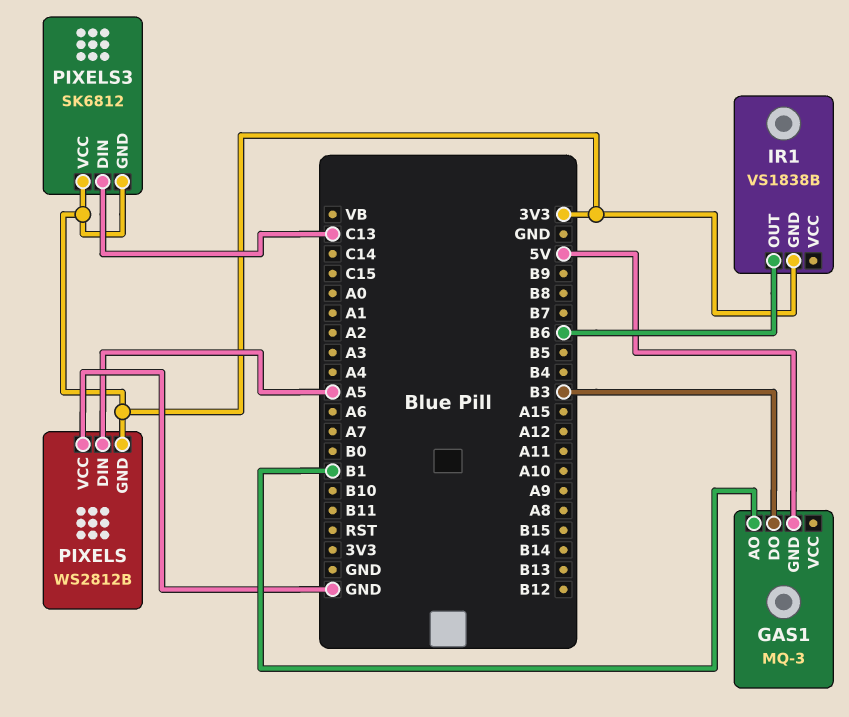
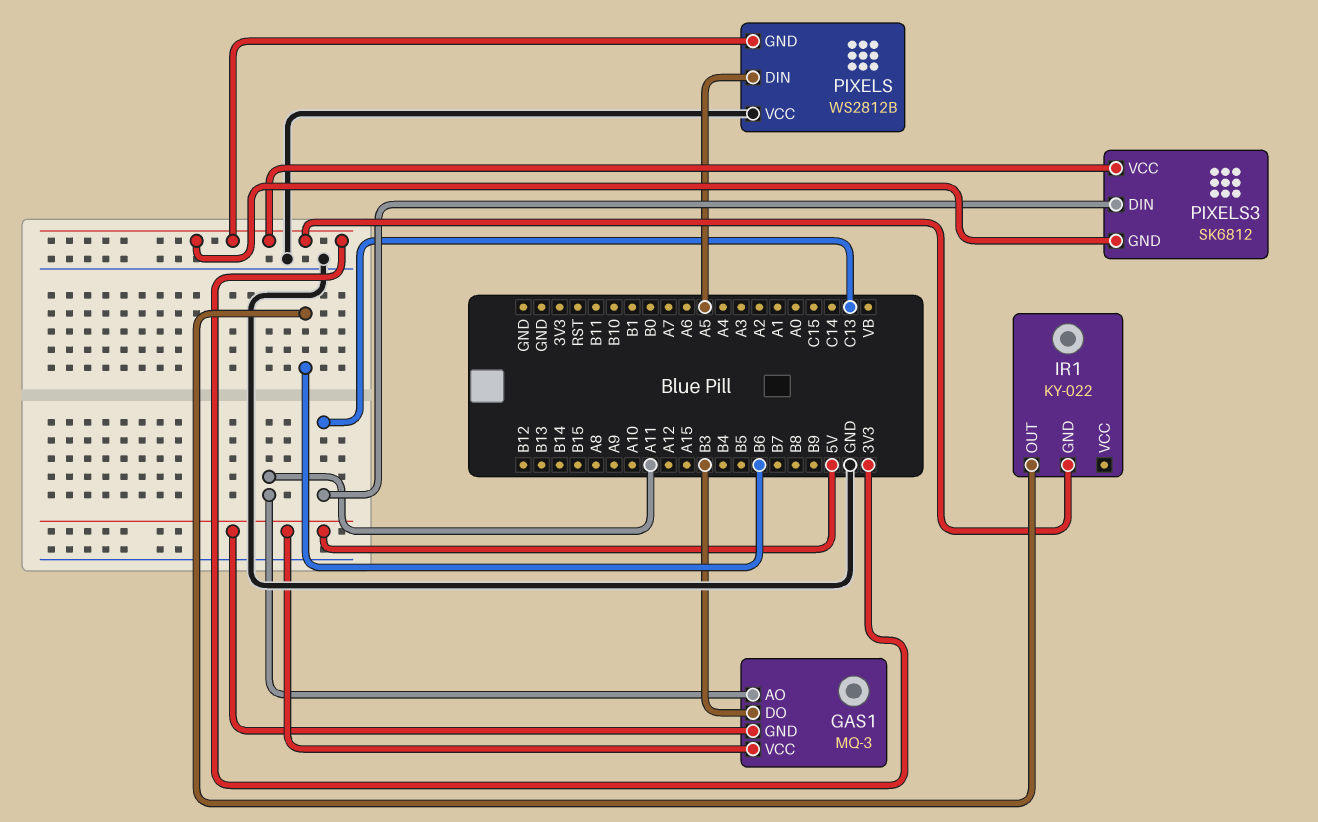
GAS1 pin AO: B1 -> A11
GAS1 pin VCC: none -> 5V
IR1: VS1838B -> KY-022

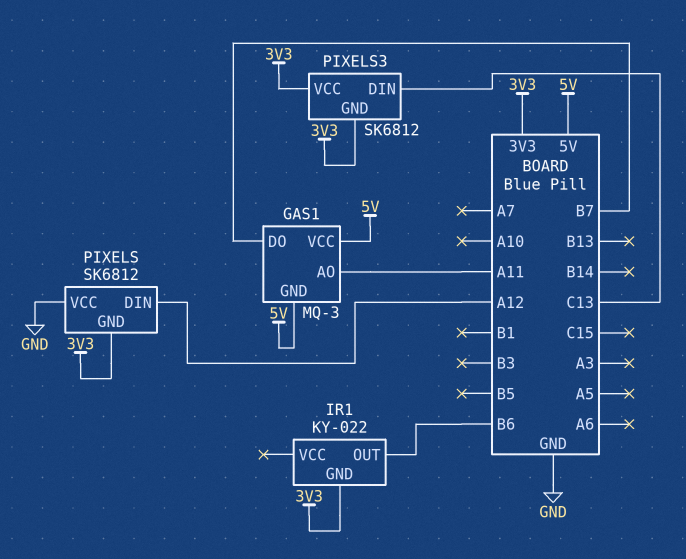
GAS1 pin DO: B3 -> B7
PIXELS: WS2812B -> SK6812
PIXELS pin DIN: A5 -> A12

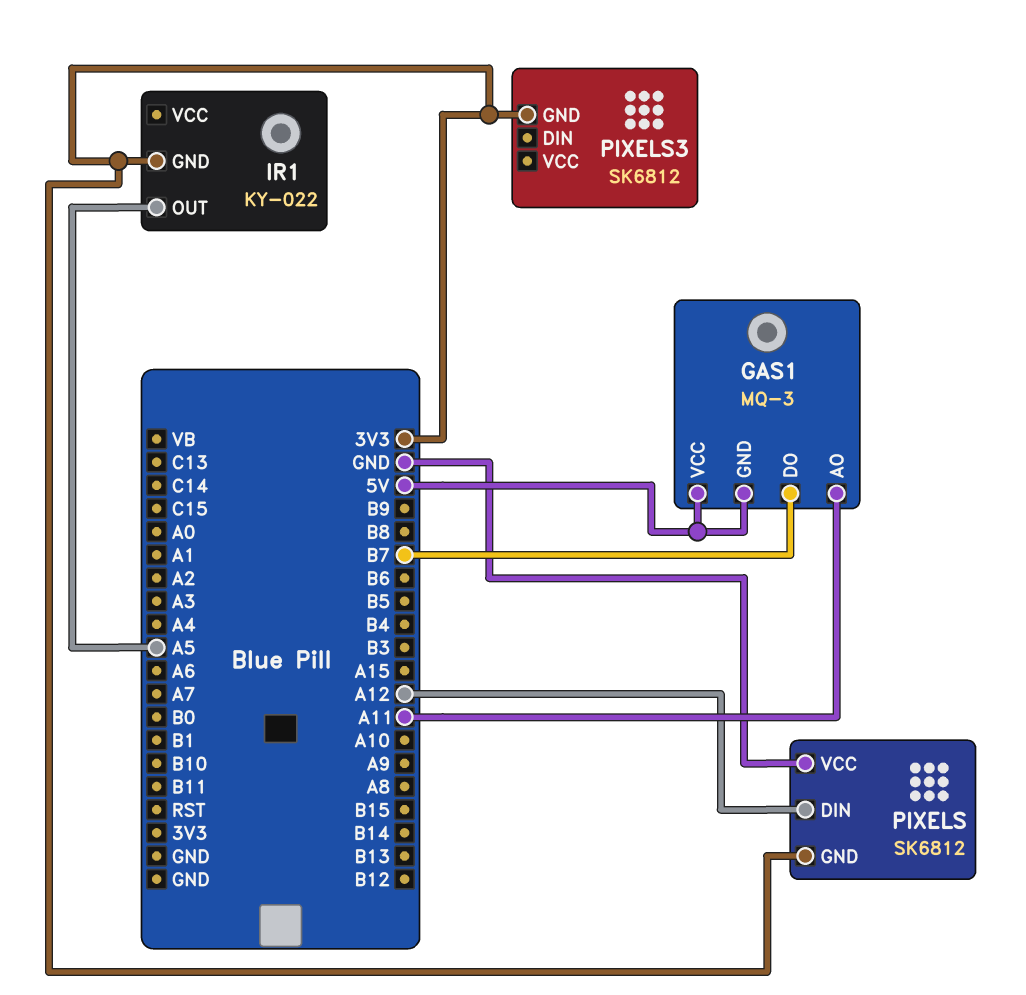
IR1 pin OUT: B6 -> A5
PIXELS3 pin DIN: C13 -> none
PIXELS3 pin VCC: 3V3 -> none

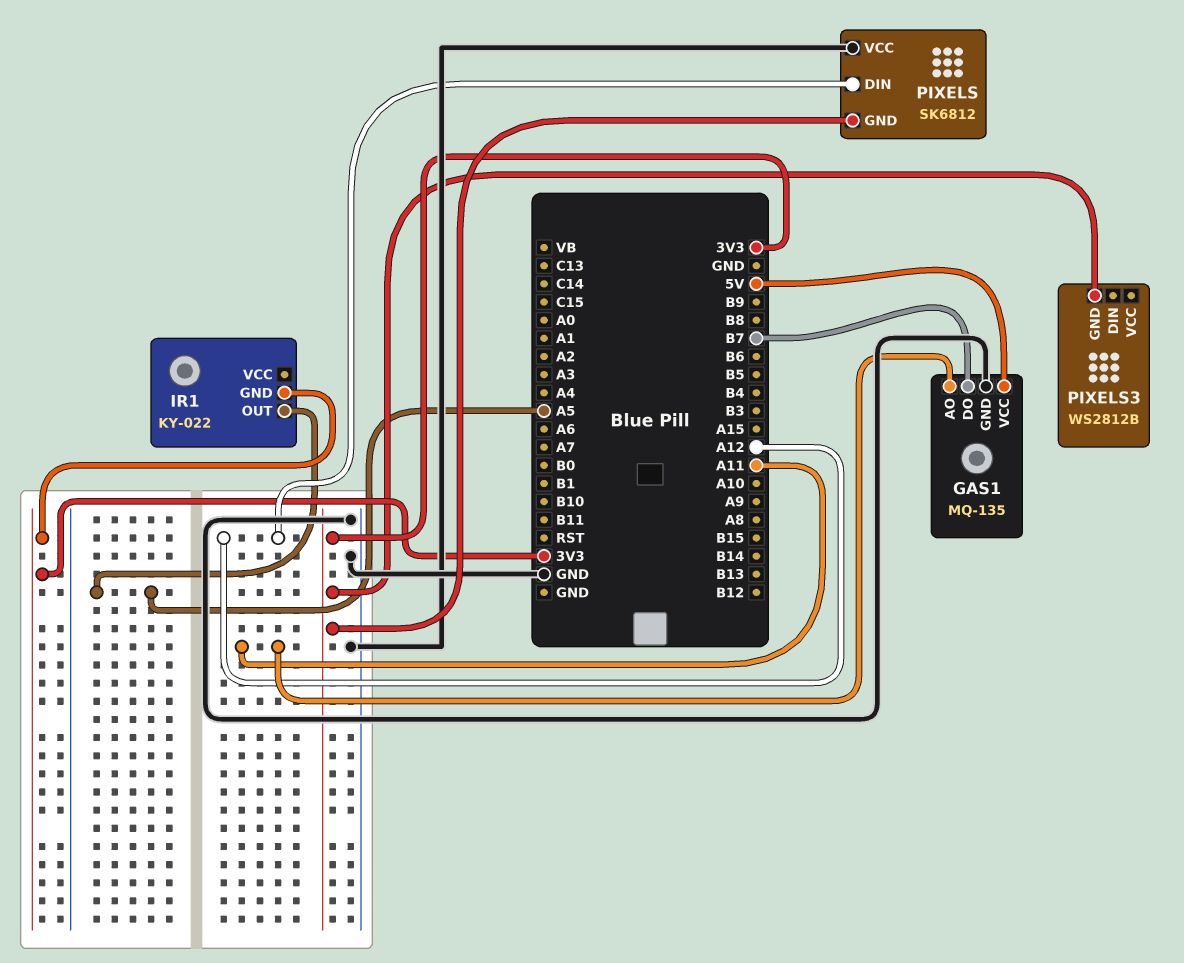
GAS1: MQ-3 -> MQ-135
GAS1 pin GND: 5V -> GND
PIXELS3: SK6812 -> WS2812B

